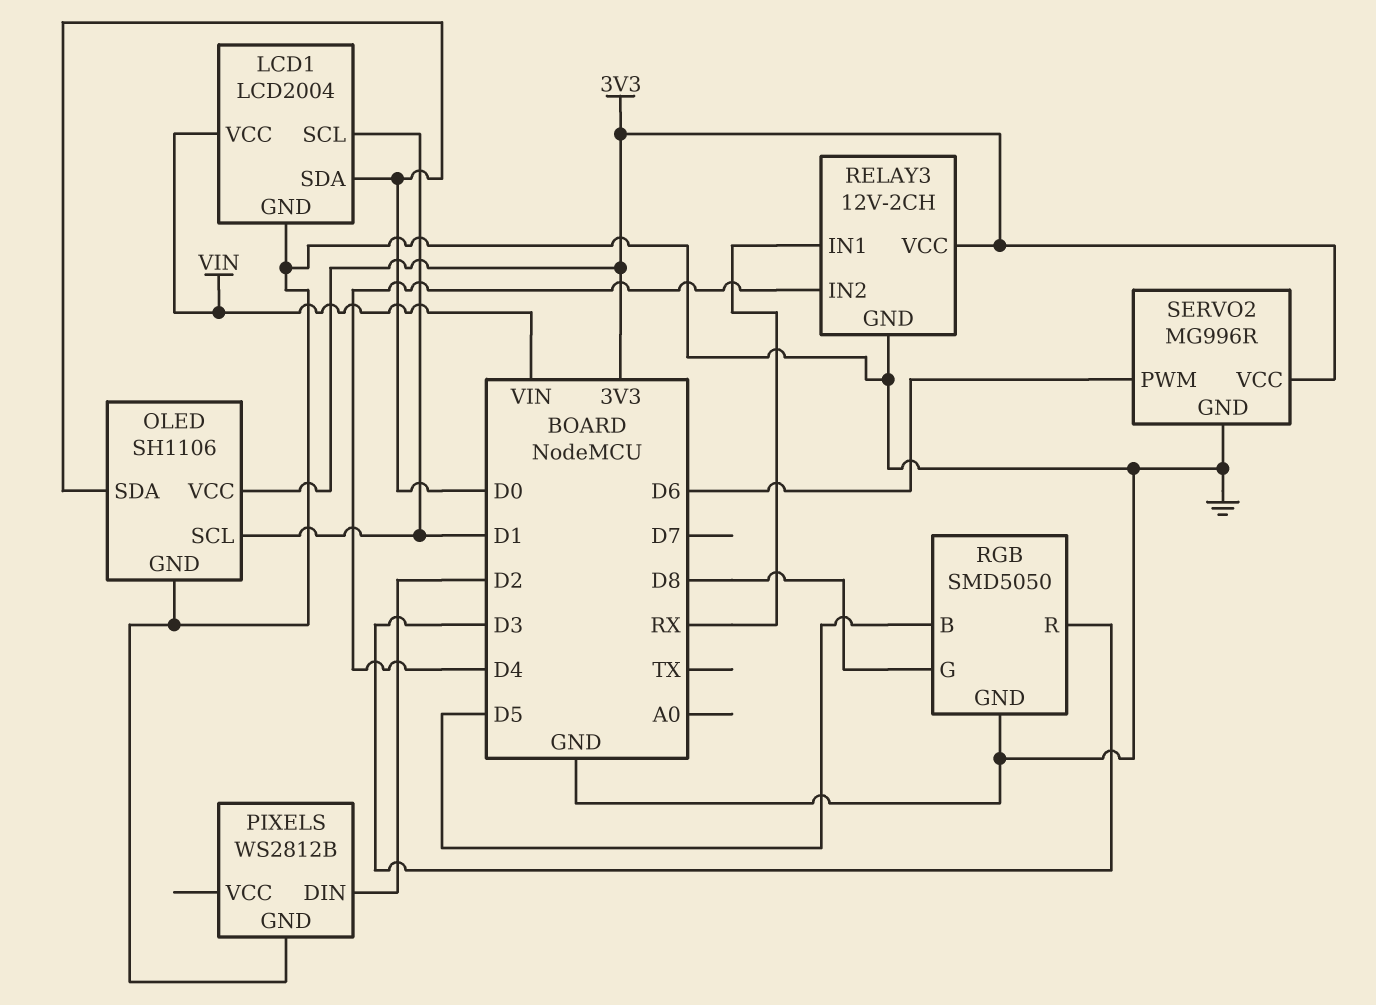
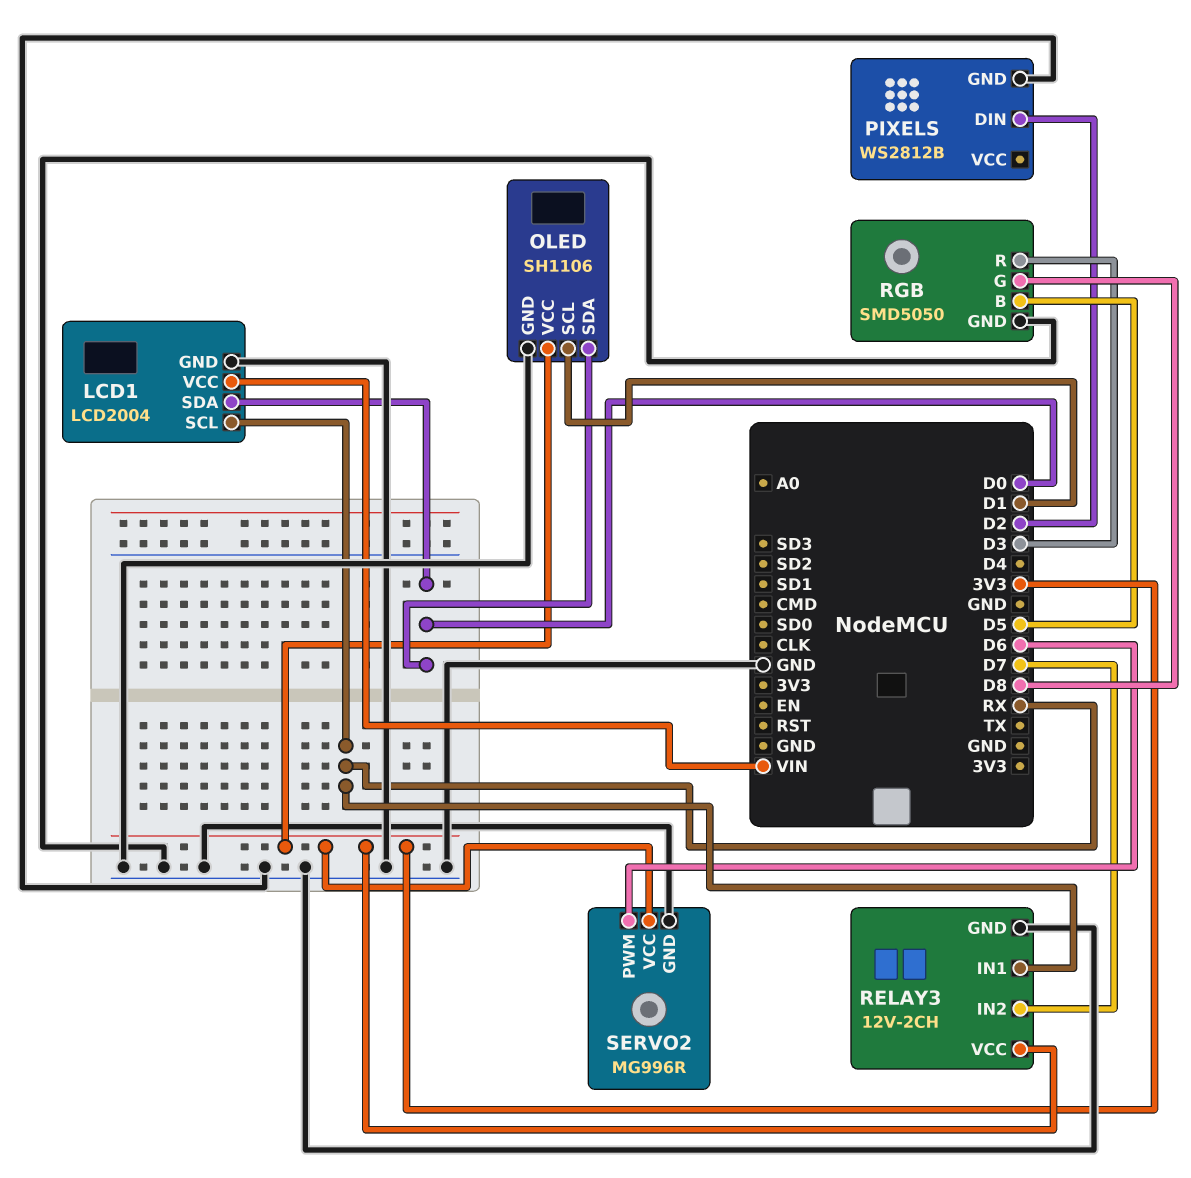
LCD1 pin SCL: D1 -> RX
RELAY3 pin IN2: D4 -> D7

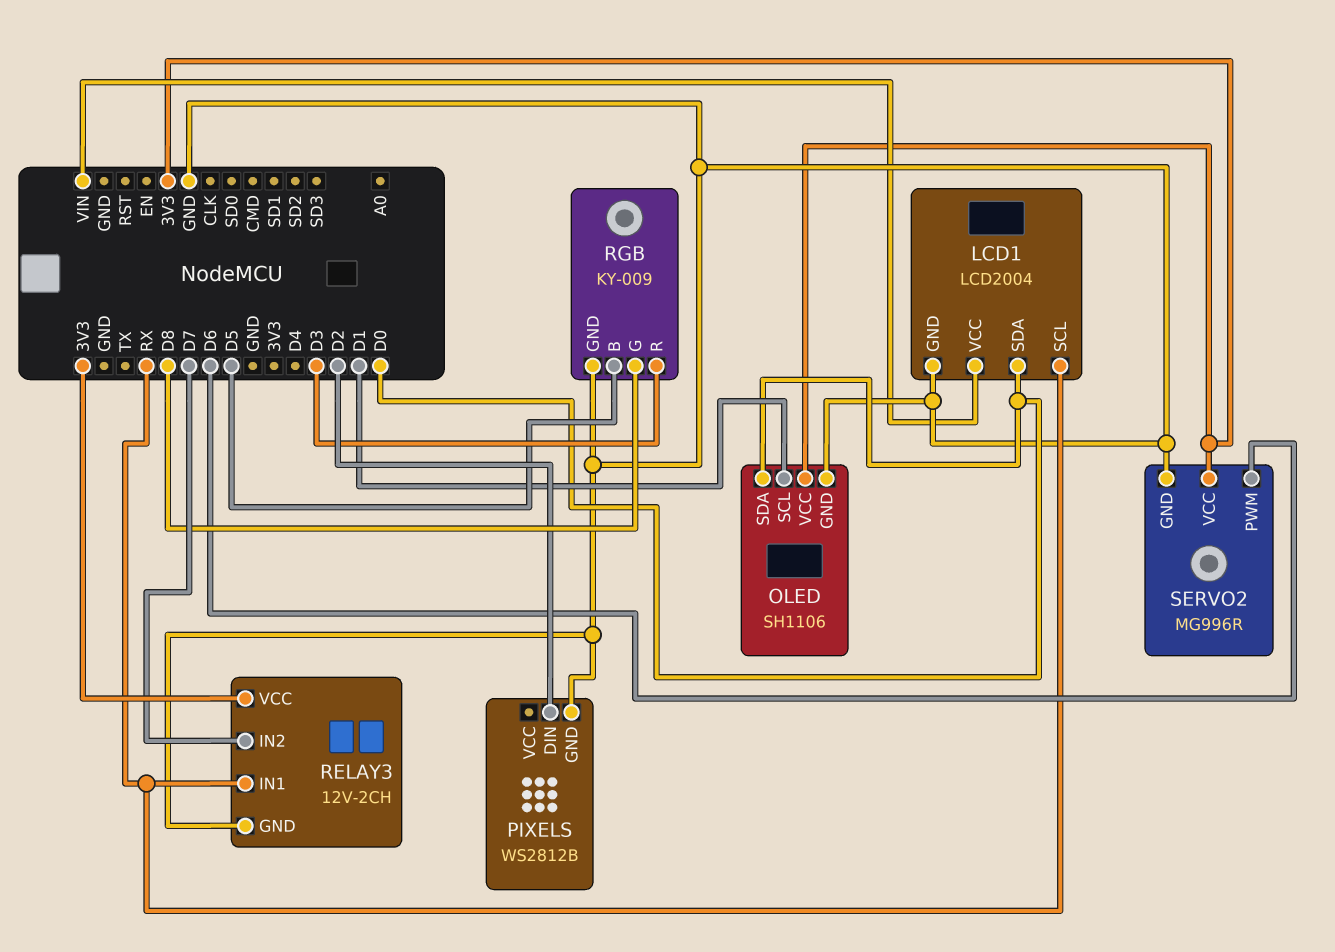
RGB: SMD5050 -> KY-009

